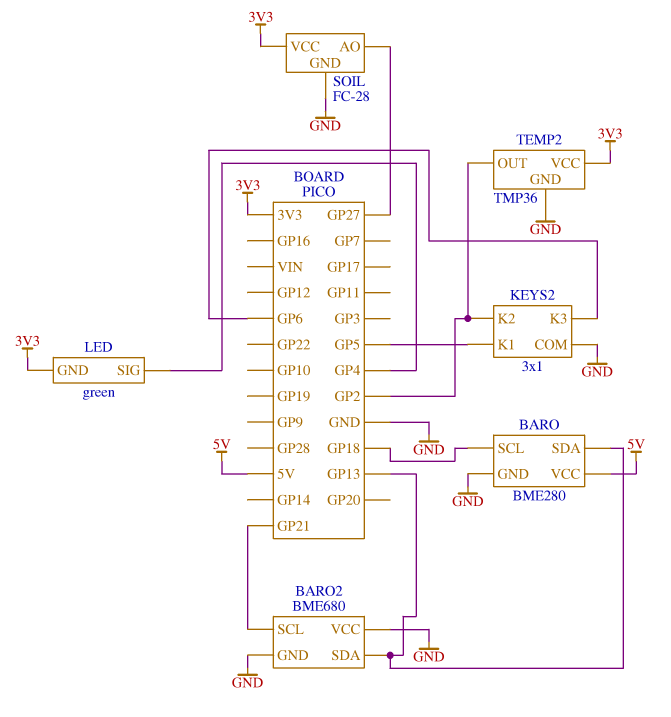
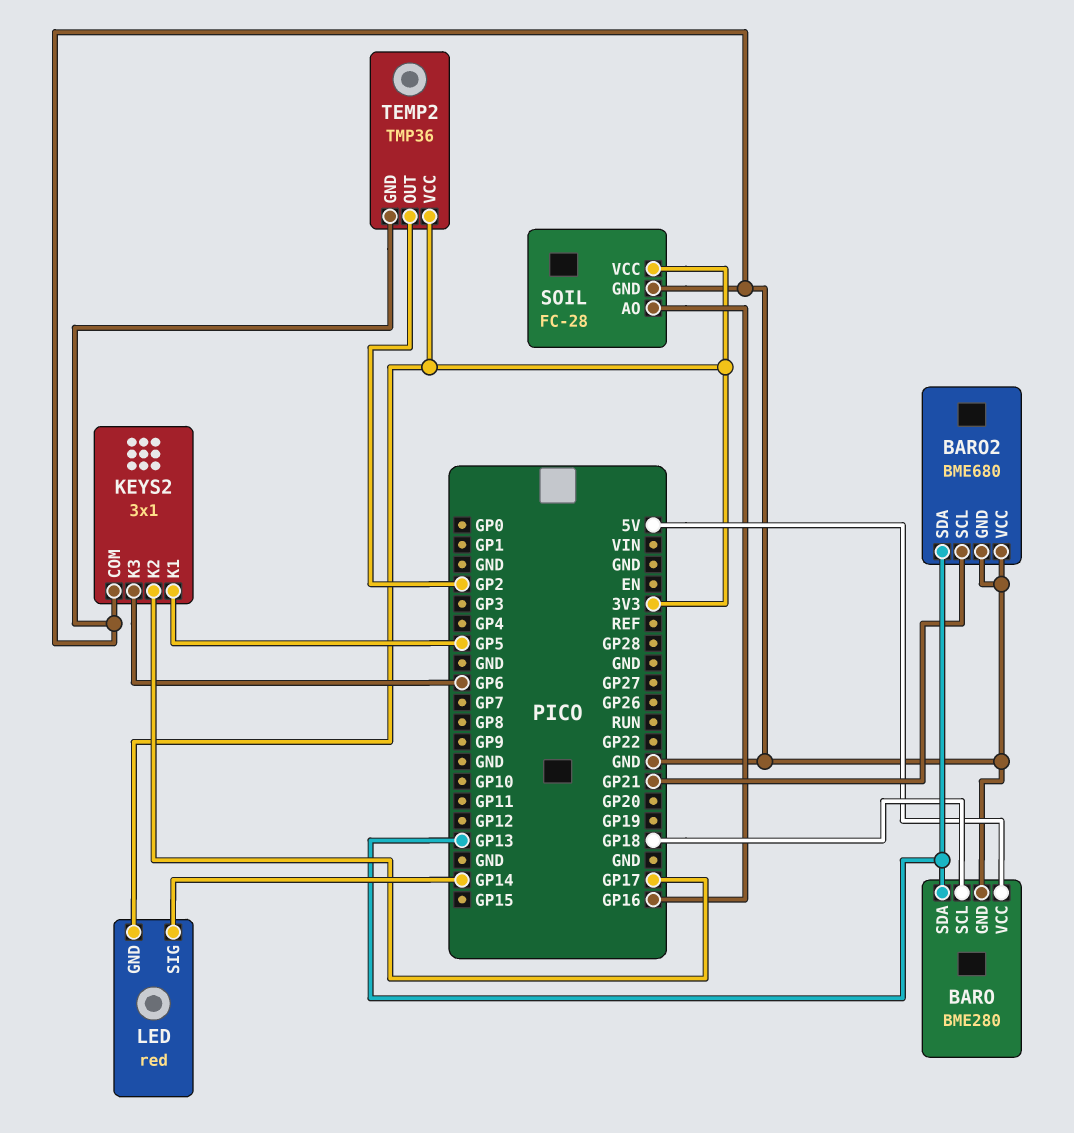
KEYS2 pin K2: GP2 -> GP17
LED: green -> red
LED pin SIG: GP4 -> GP14
SOIL pin AO: GP27 -> GP16

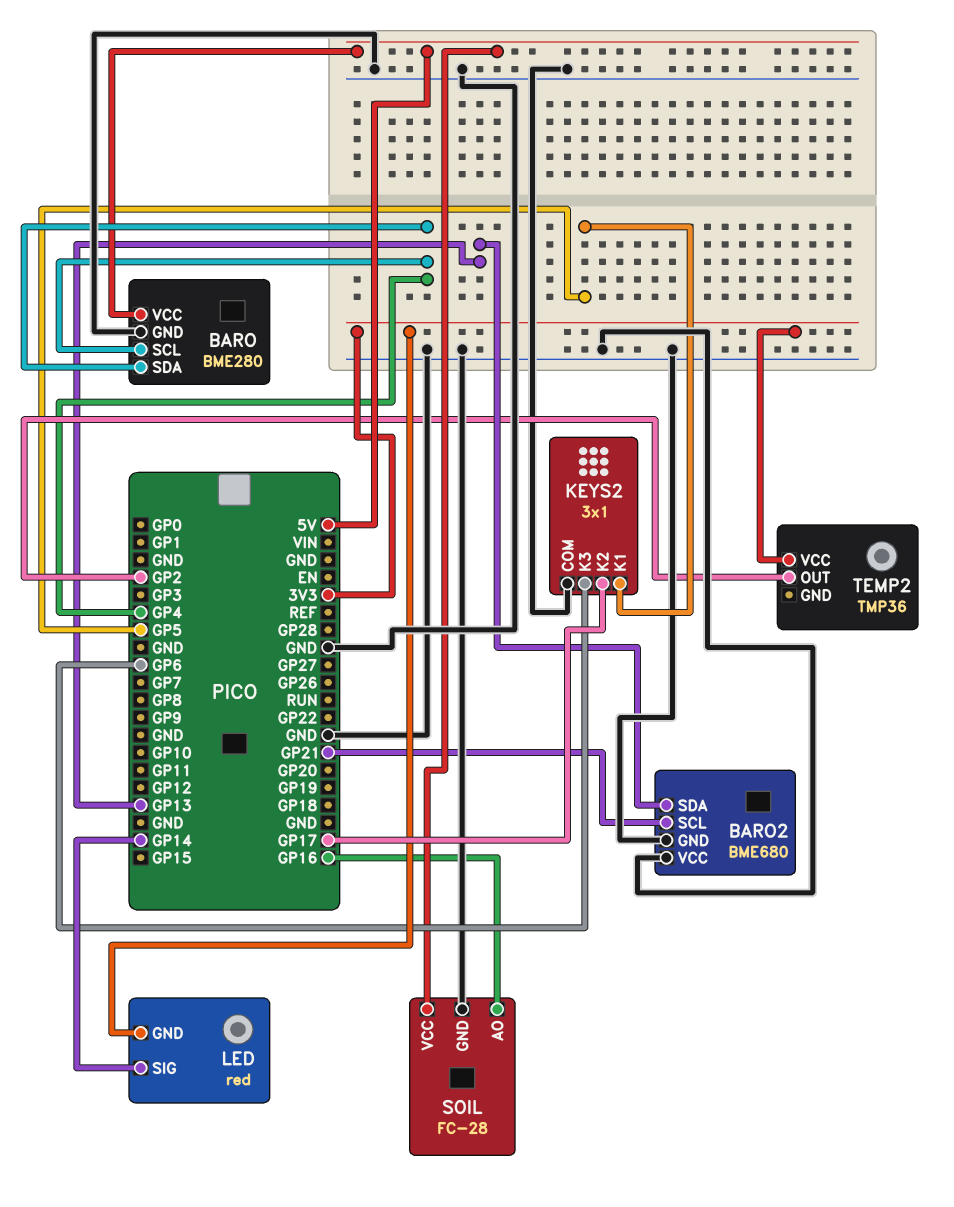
BARO pin SCL: GP18 -> GP4
BARO pin SDA: GP13 -> GP4
SOIL pin VCC: 3V3 -> 5V
TEMP2 pin GND: GND -> none

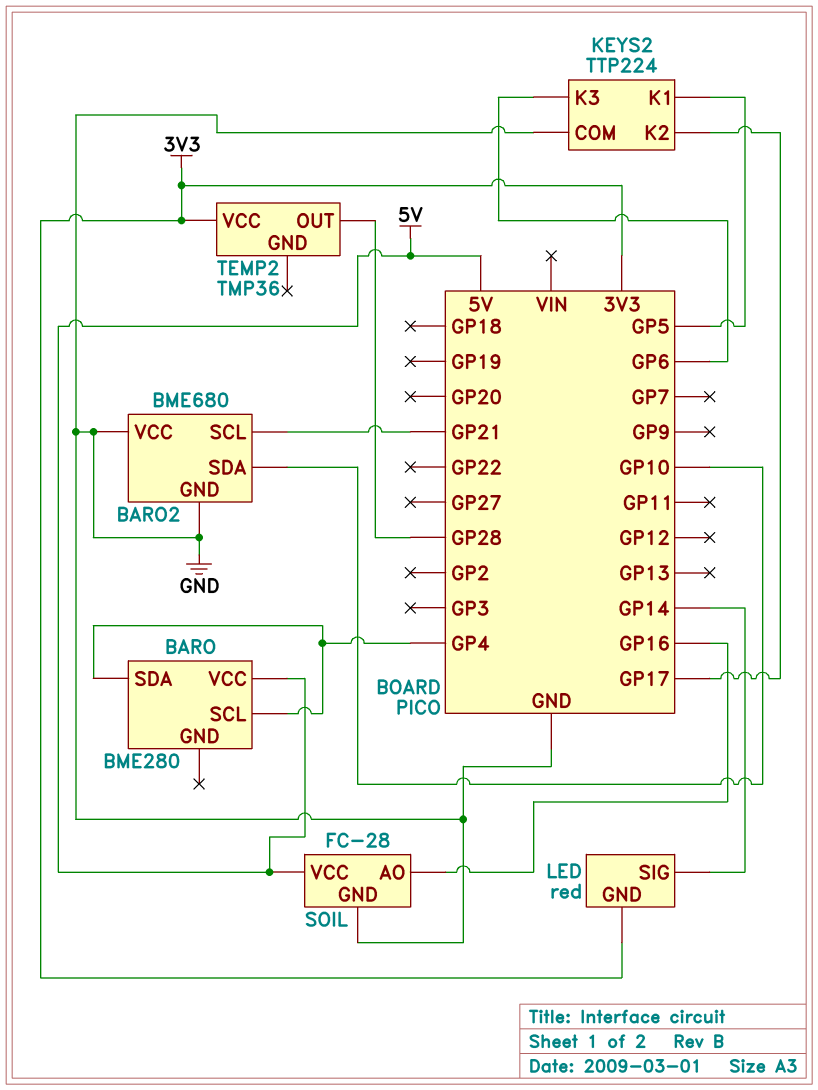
BARO pin GND: GND -> none
BARO2 pin SDA: GP13 -> GP10
KEYS2: 3x1 -> TTP224
TEMP2 pin OUT: GP2 -> GP28

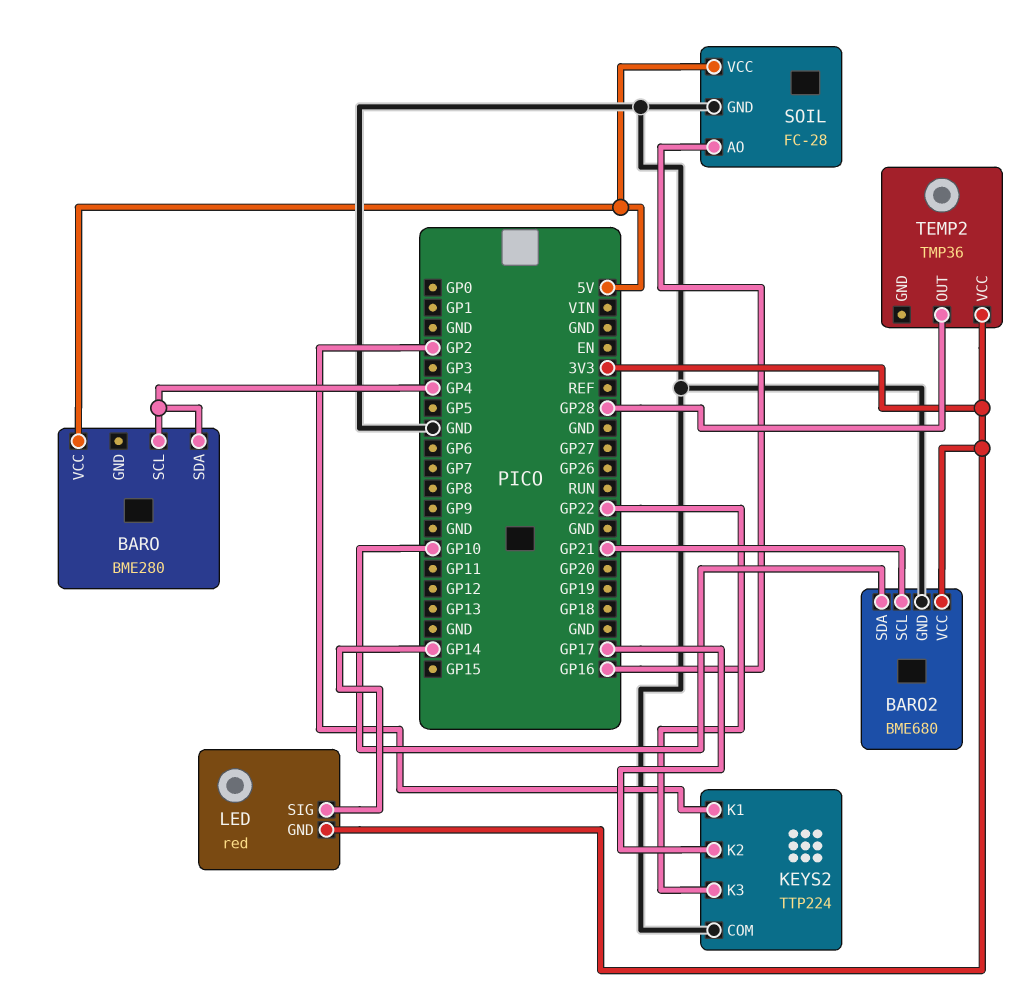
BARO2 pin VCC: GND -> 3V3
KEYS2 pin K1: GP5 -> GP2
KEYS2 pin K3: GP6 -> GP22

